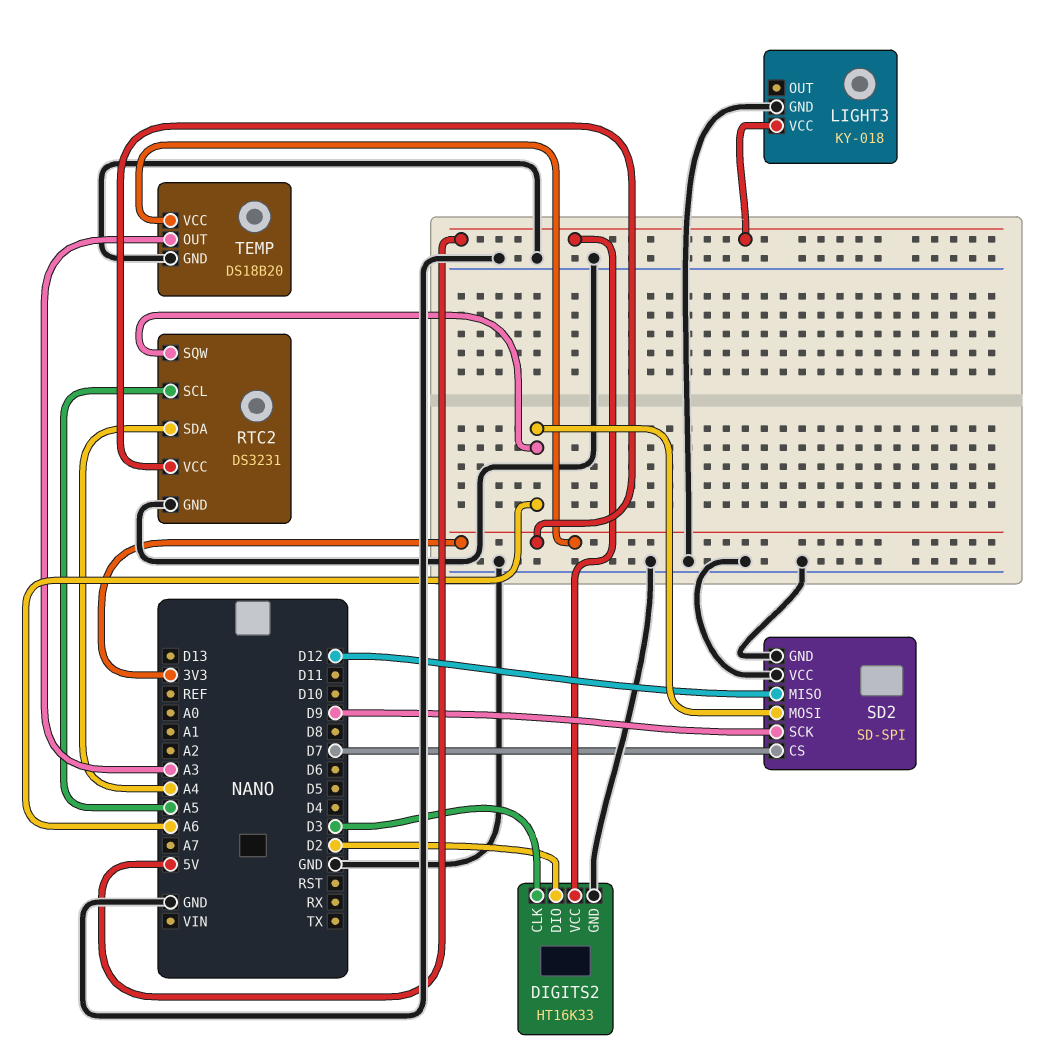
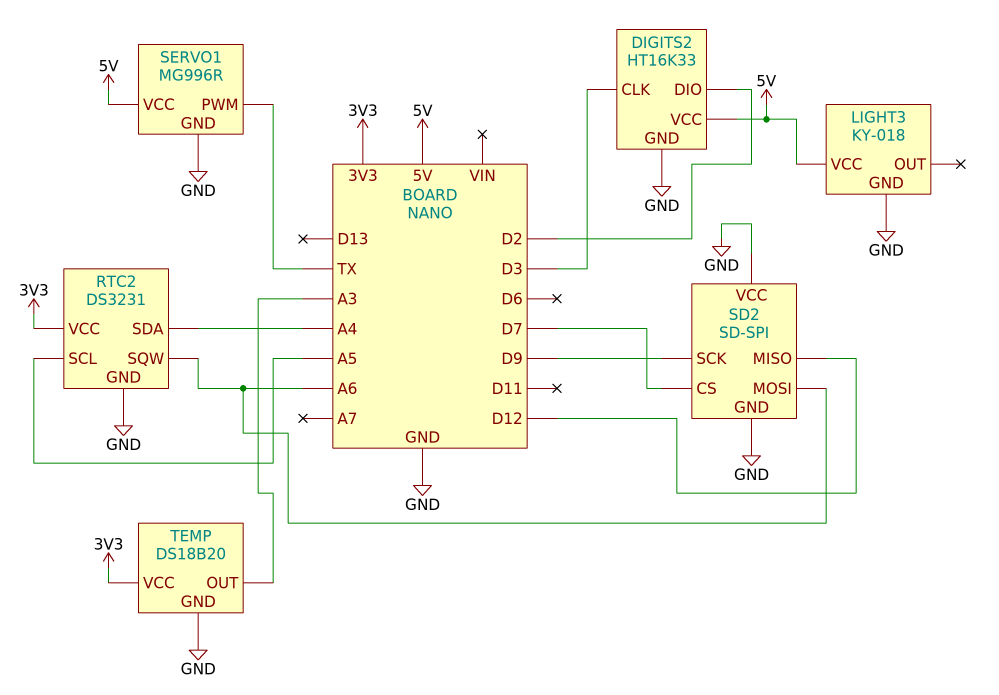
SERVO1: none -> MG996R
SERVO1 pin GND: none -> GND
SERVO1 pin PWM: none -> TX
SERVO1 pin VCC: none -> 5V

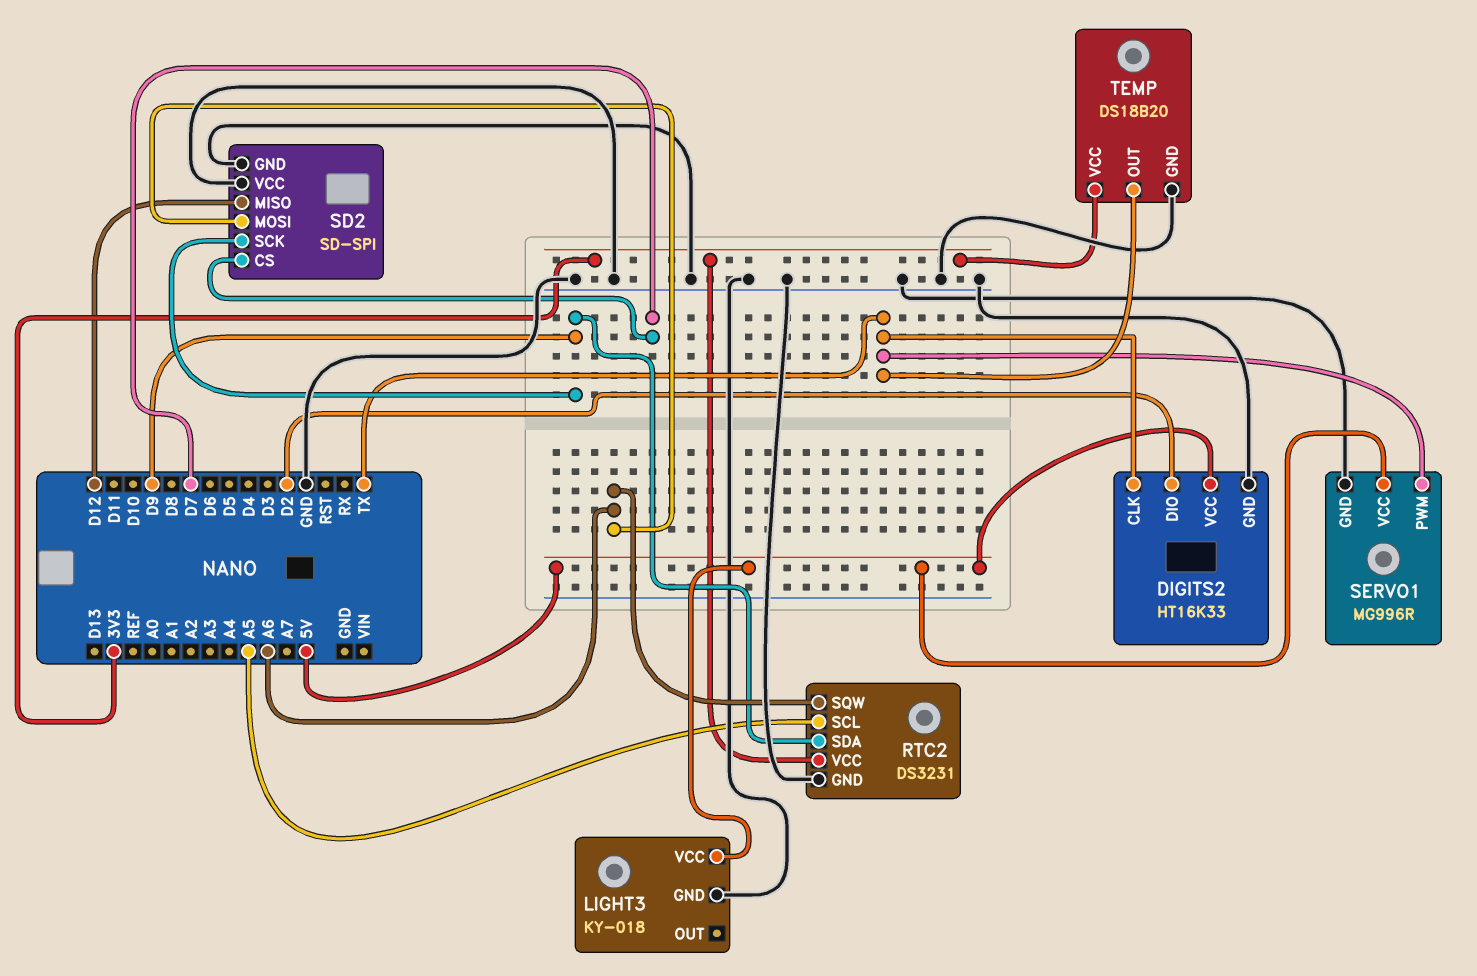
DIGITS2 pin CLK: D3 -> TX
RTC2 pin SDA: A4 -> D9
TEMP pin OUT: A3 -> TX

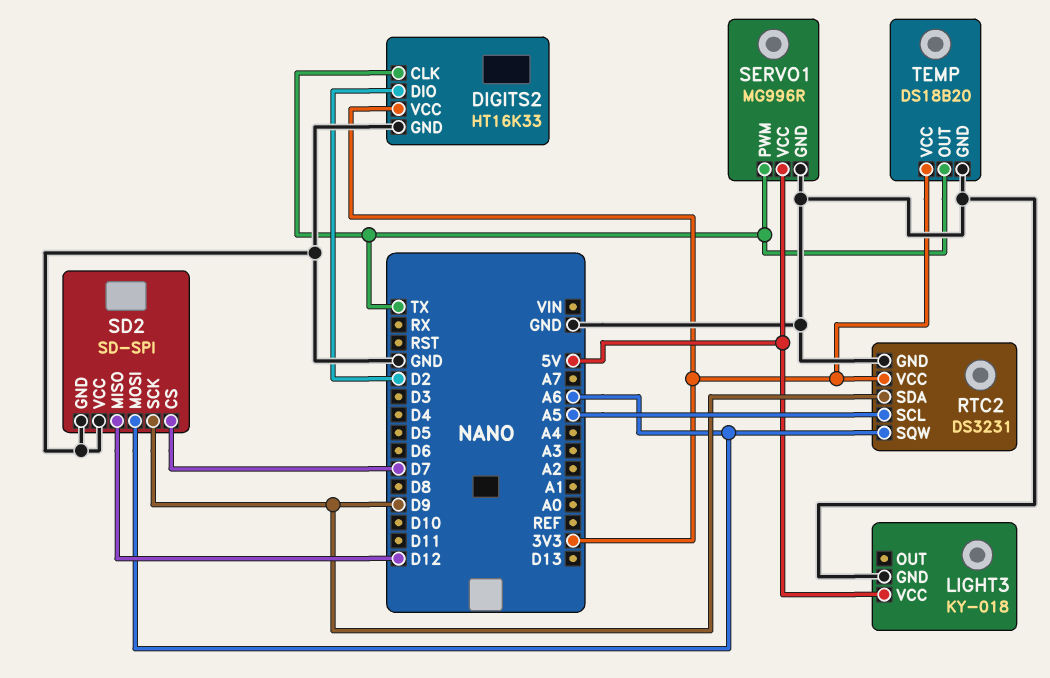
DIGITS2 pin VCC: 5V -> 3V3

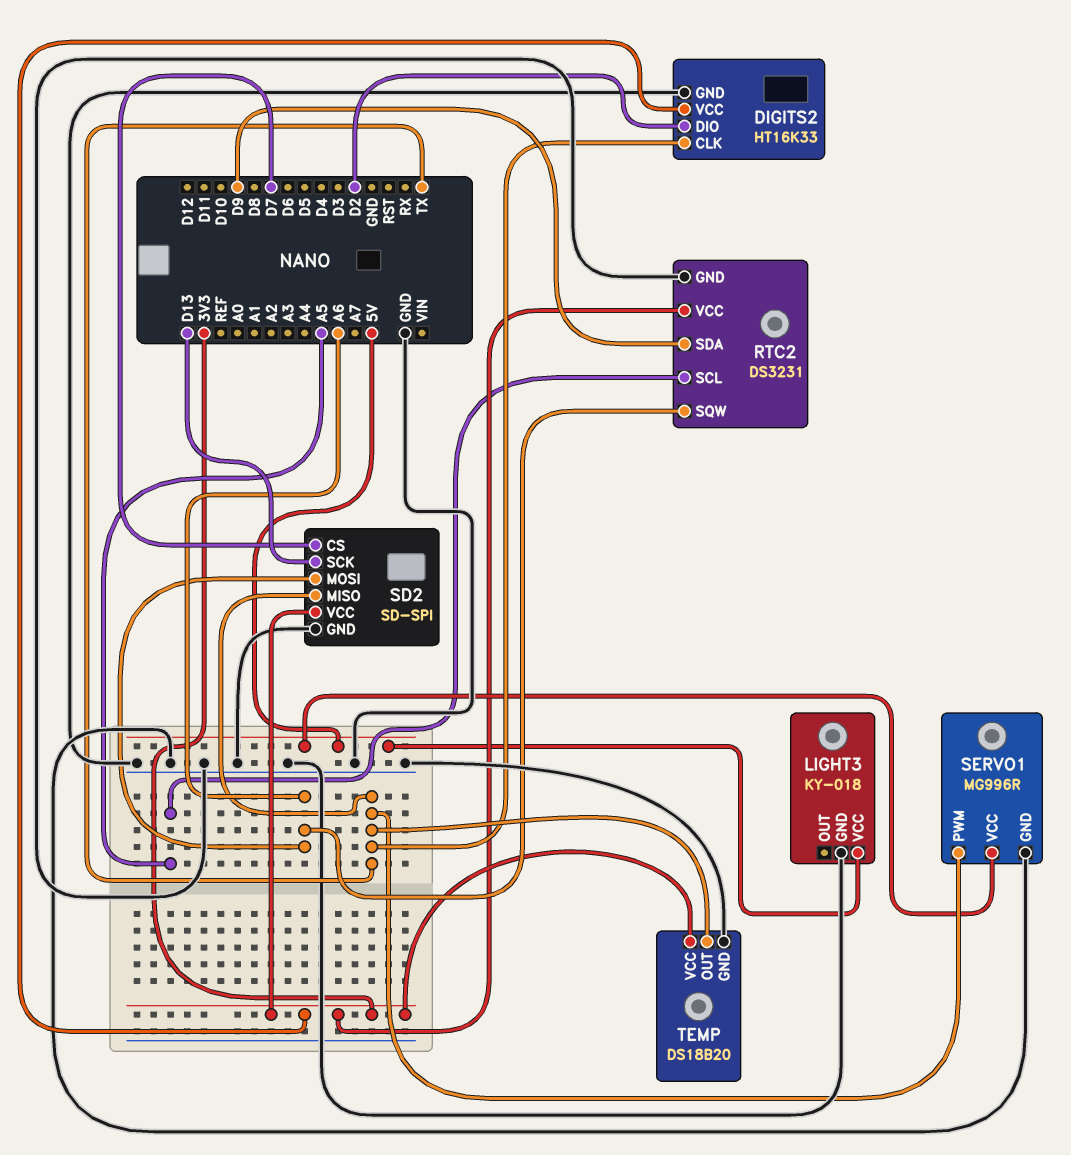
SD2 pin MISO: D12 -> TX
SD2 pin SCK: D9 -> D13
SD2 pin VCC: GND -> 3V3

